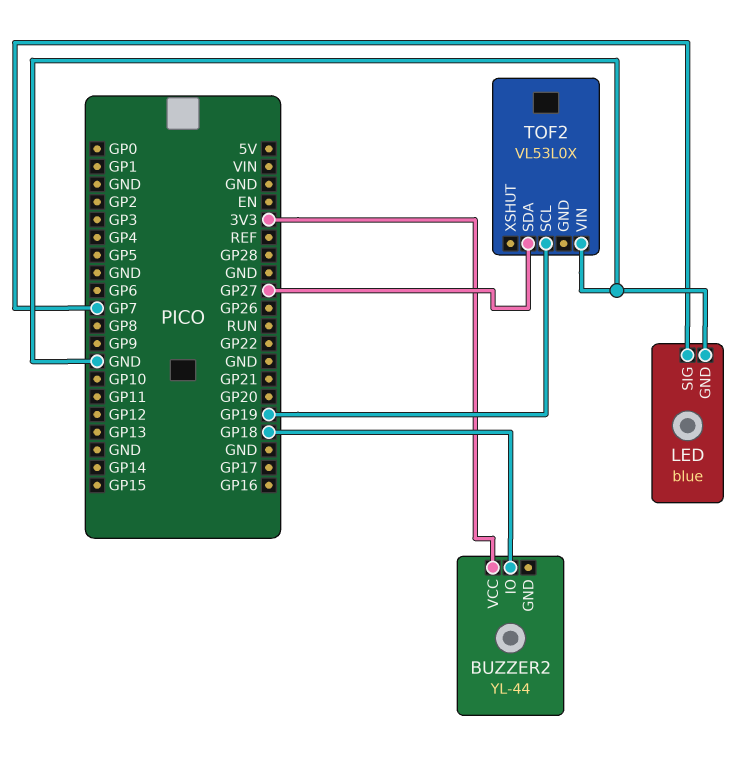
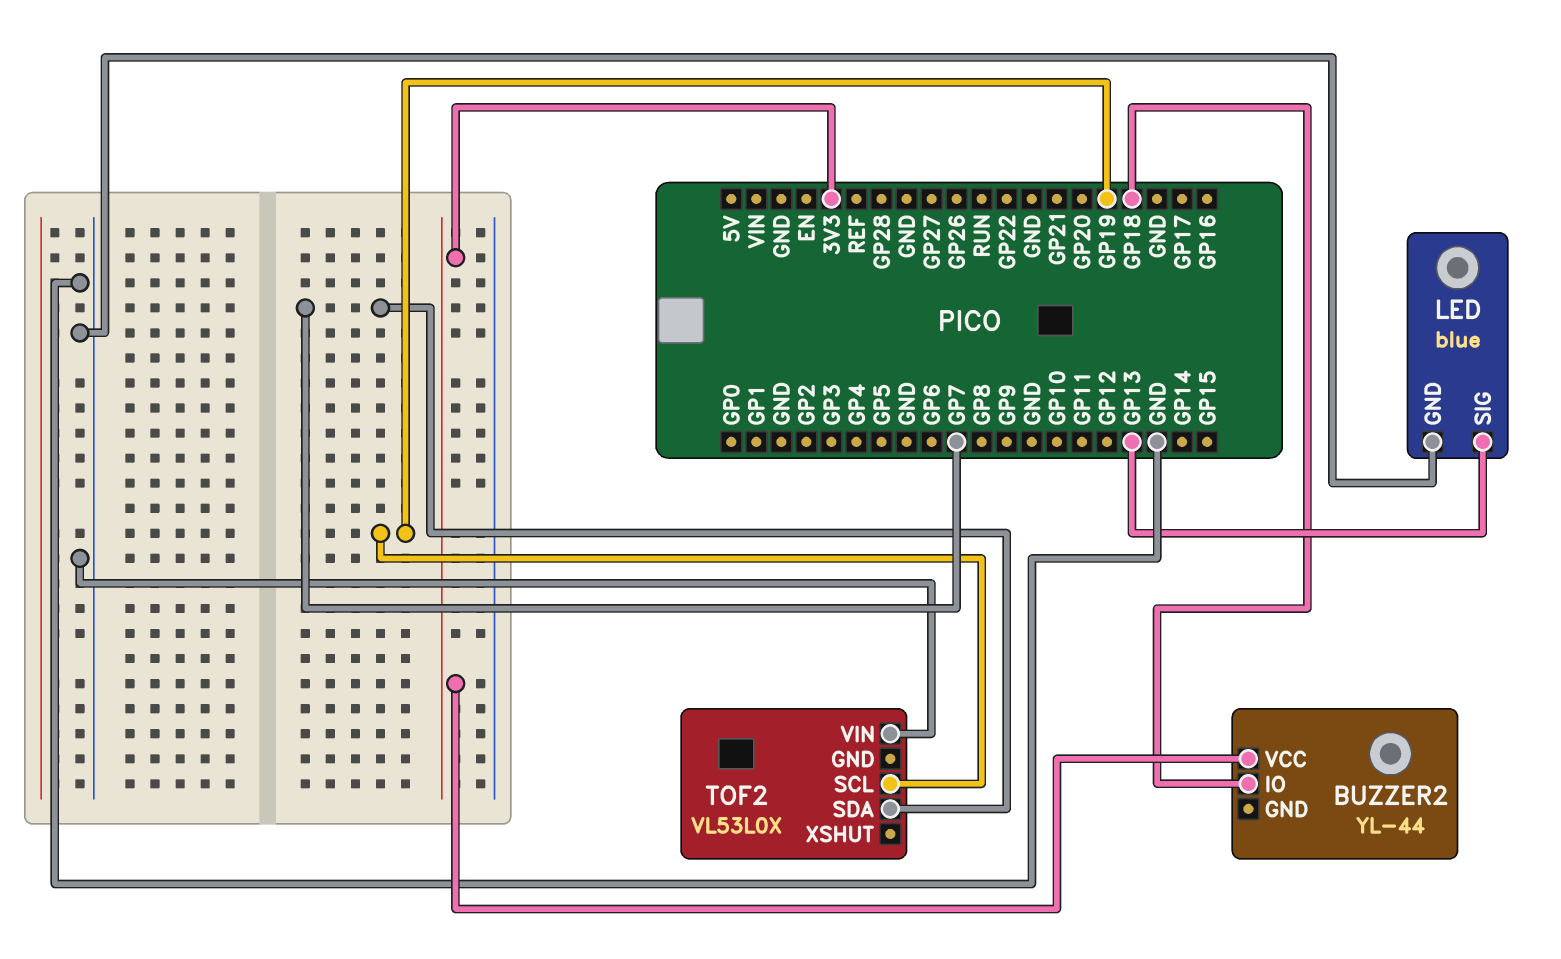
LED pin SIG: GP7 -> GP13
TOF2 pin SDA: GP27 -> GP7

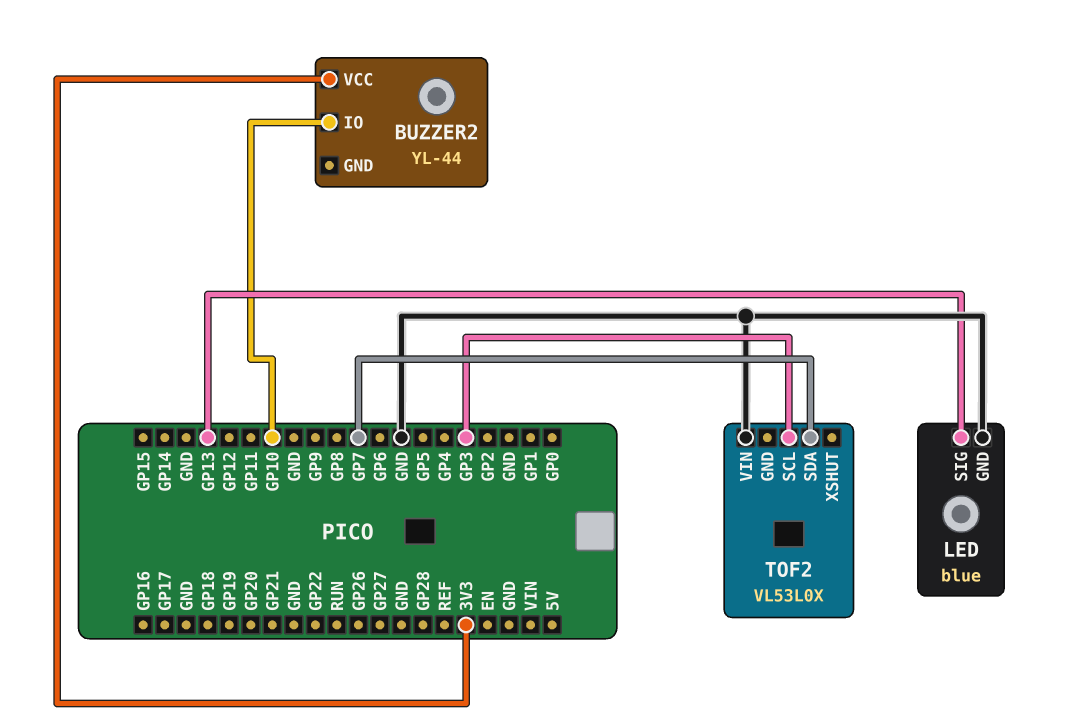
BUZZER2 pin IO: GP18 -> GP10
TOF2 pin SCL: GP19 -> GP3

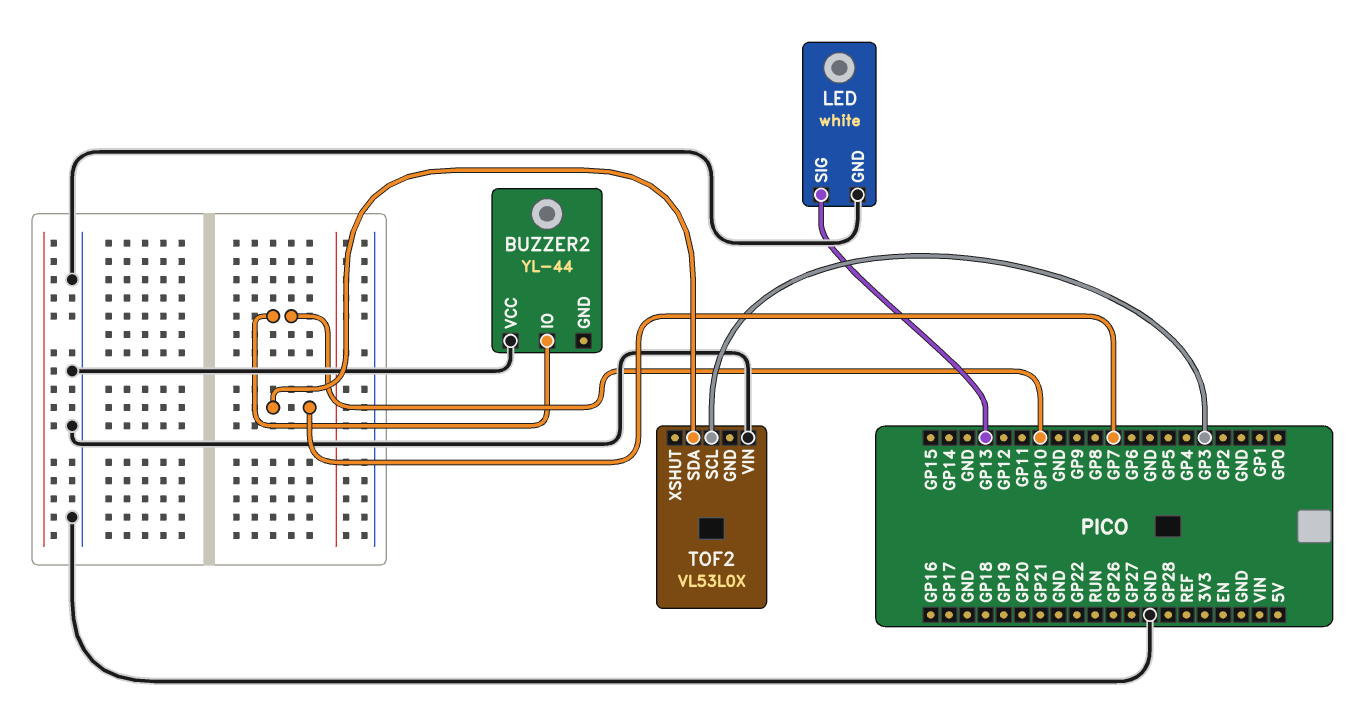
BUZZER2 pin VCC: 3V3 -> GND
LED: blue -> white

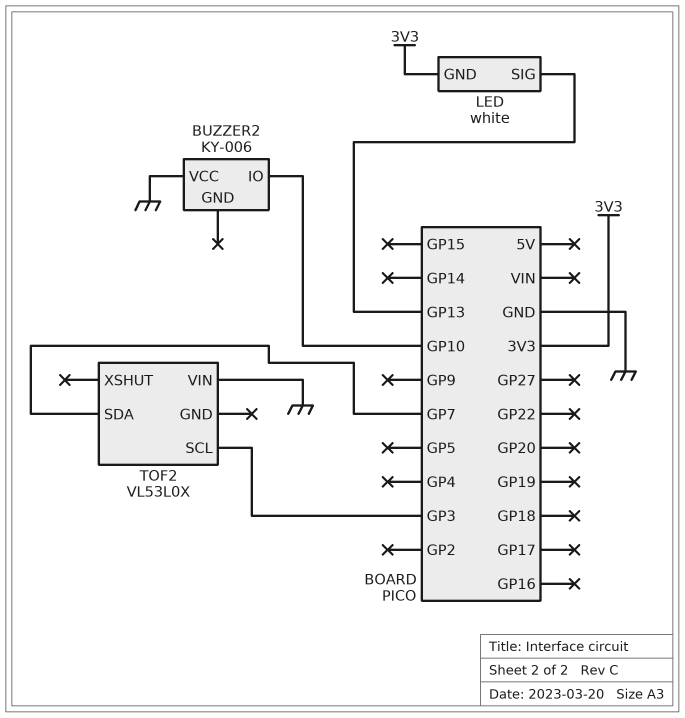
BUZZER2: YL-44 -> KY-006
LED pin GND: GND -> 3V3

